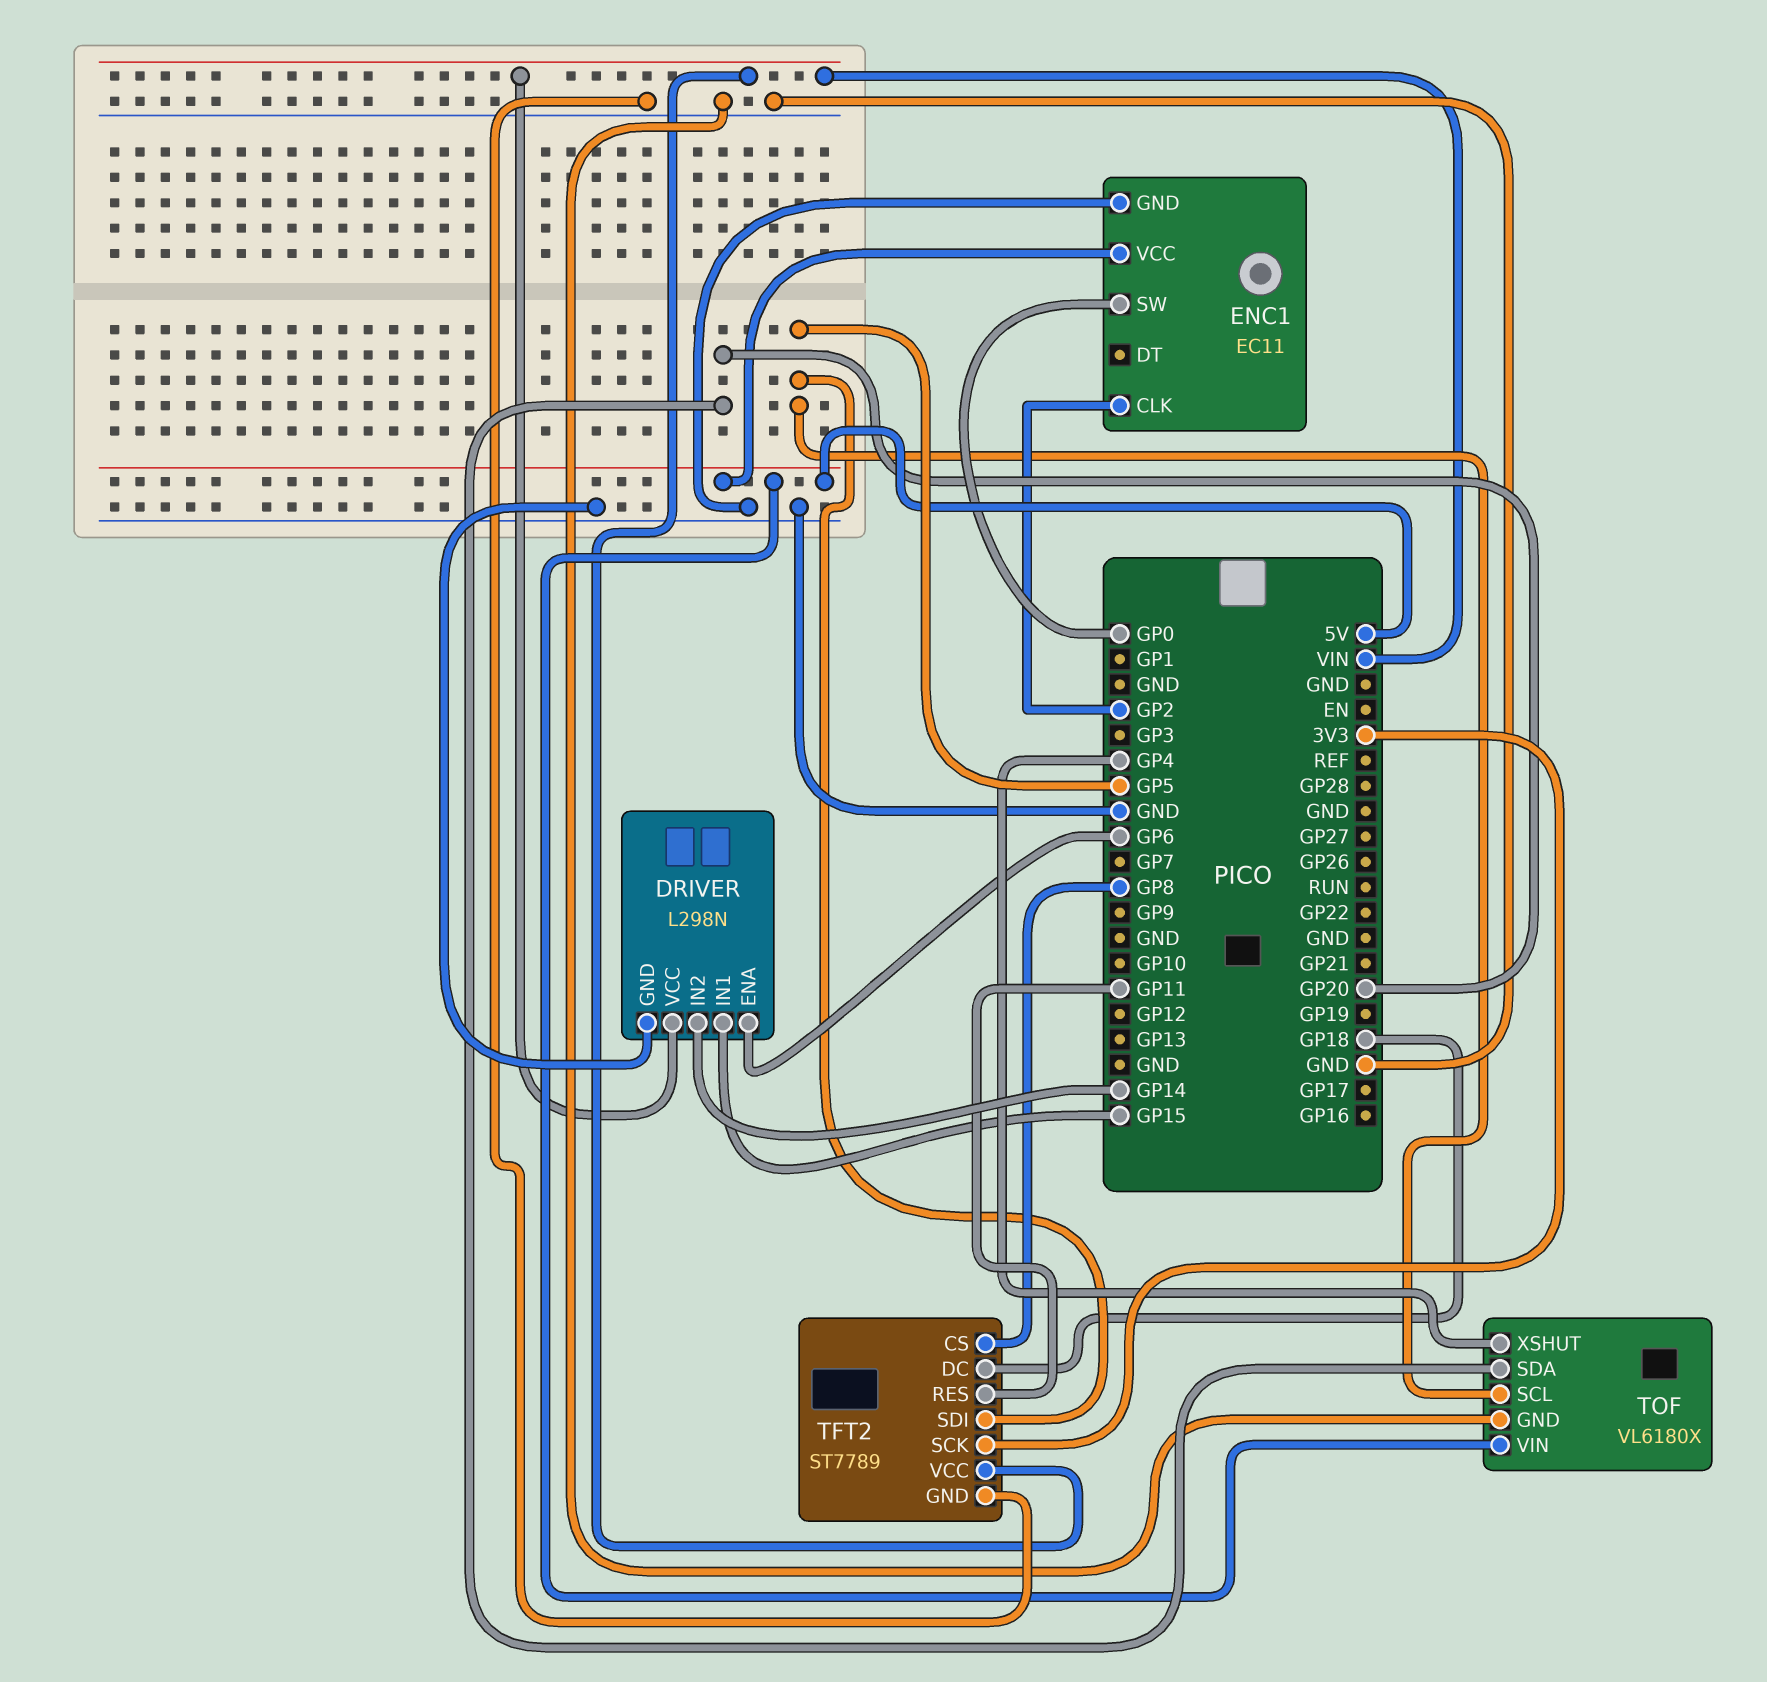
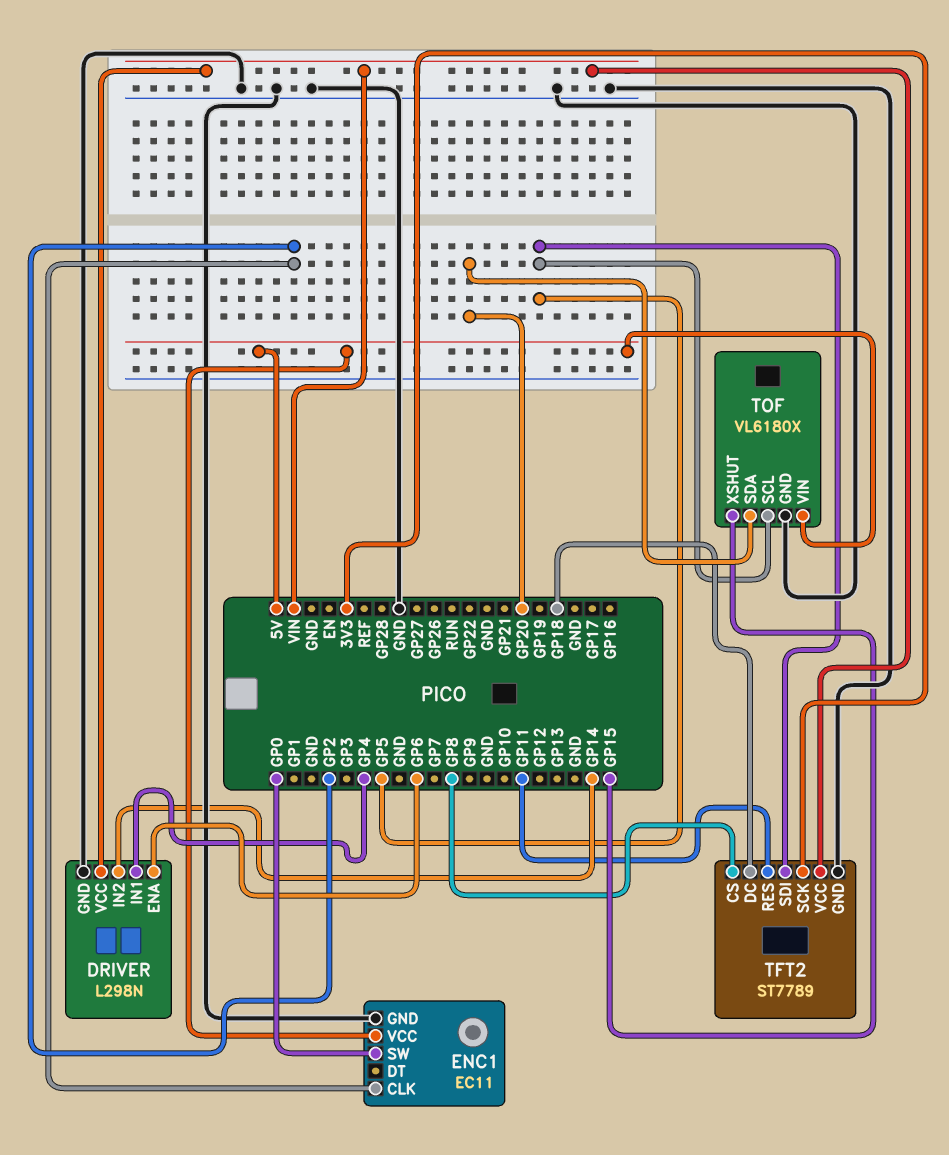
DRIVER pin IN1: GP15 -> GP4
TOF pin XSHUT: GP4 -> GP15

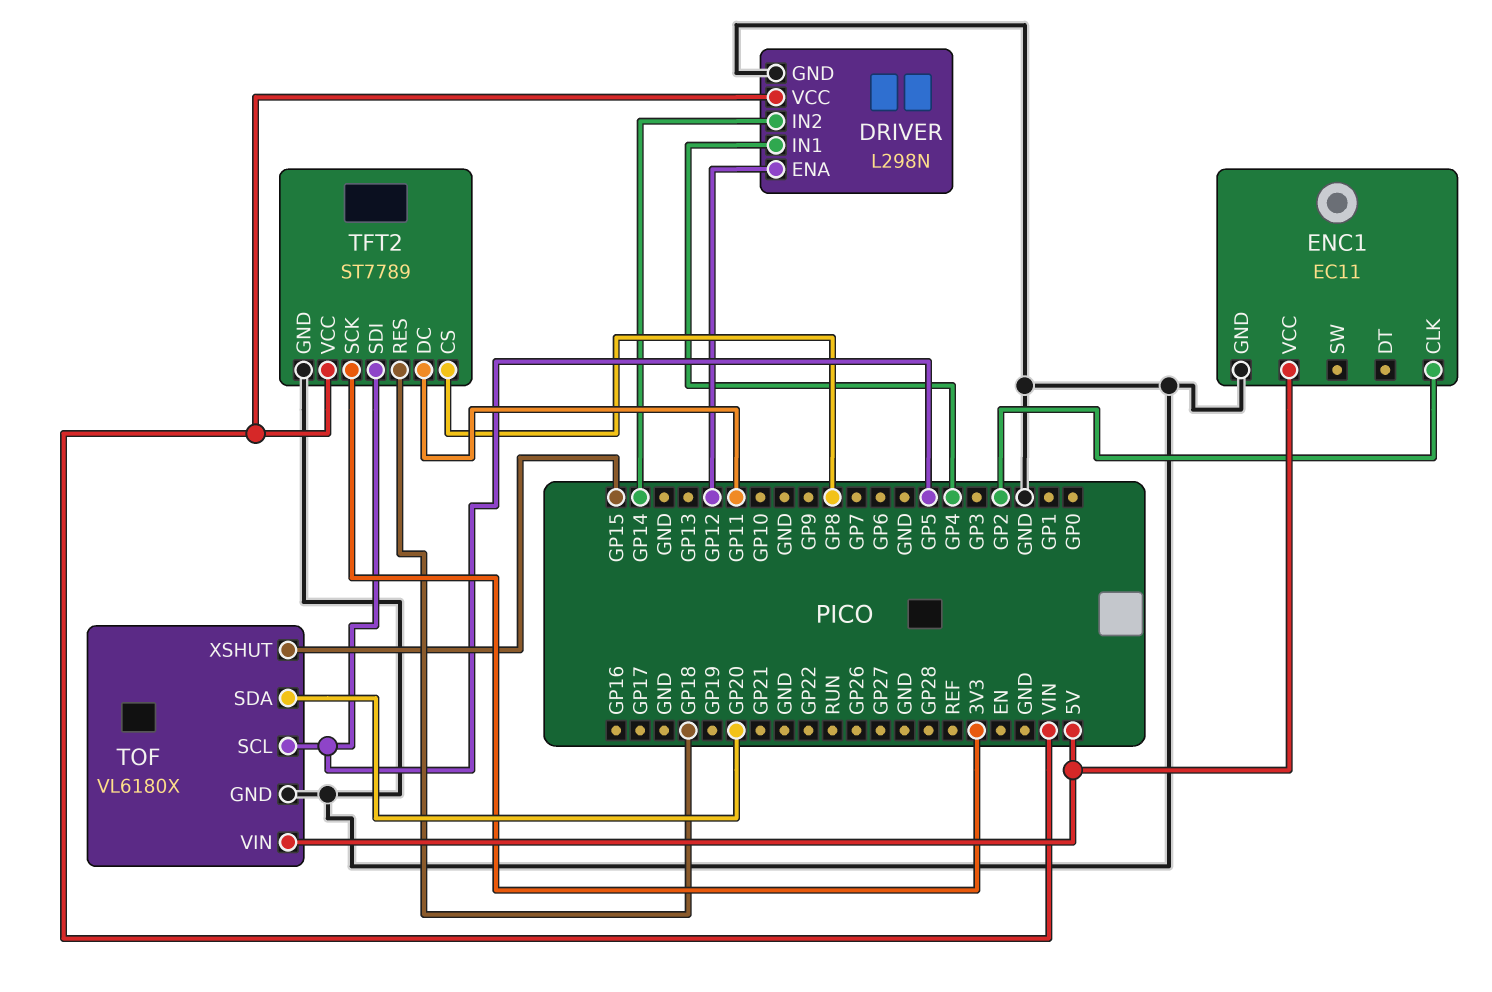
DRIVER pin ENA: GP6 -> GP12
ENC1 pin SW: GP0 -> none
TFT2 pin DC: GP18 -> GP11
TFT2 pin RES: GP11 -> GP18

